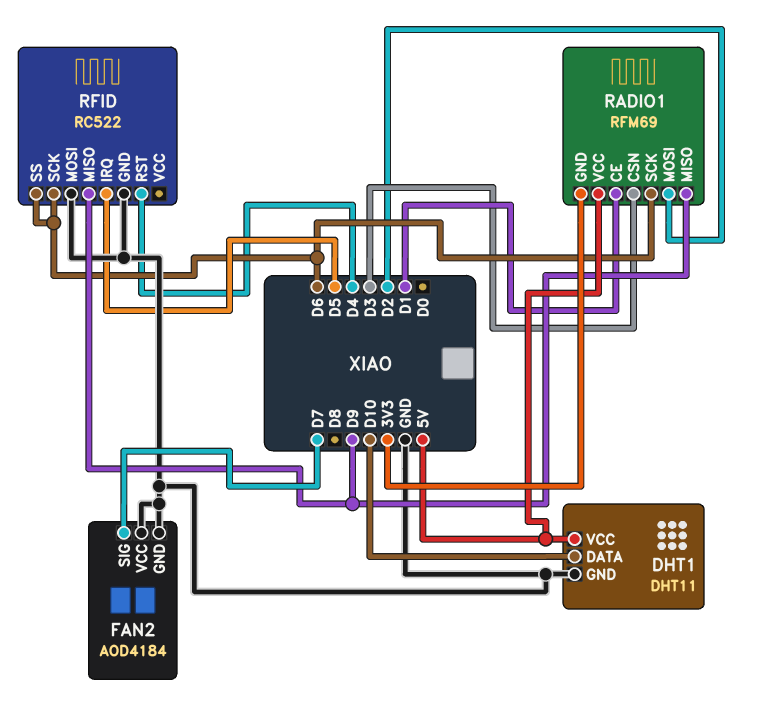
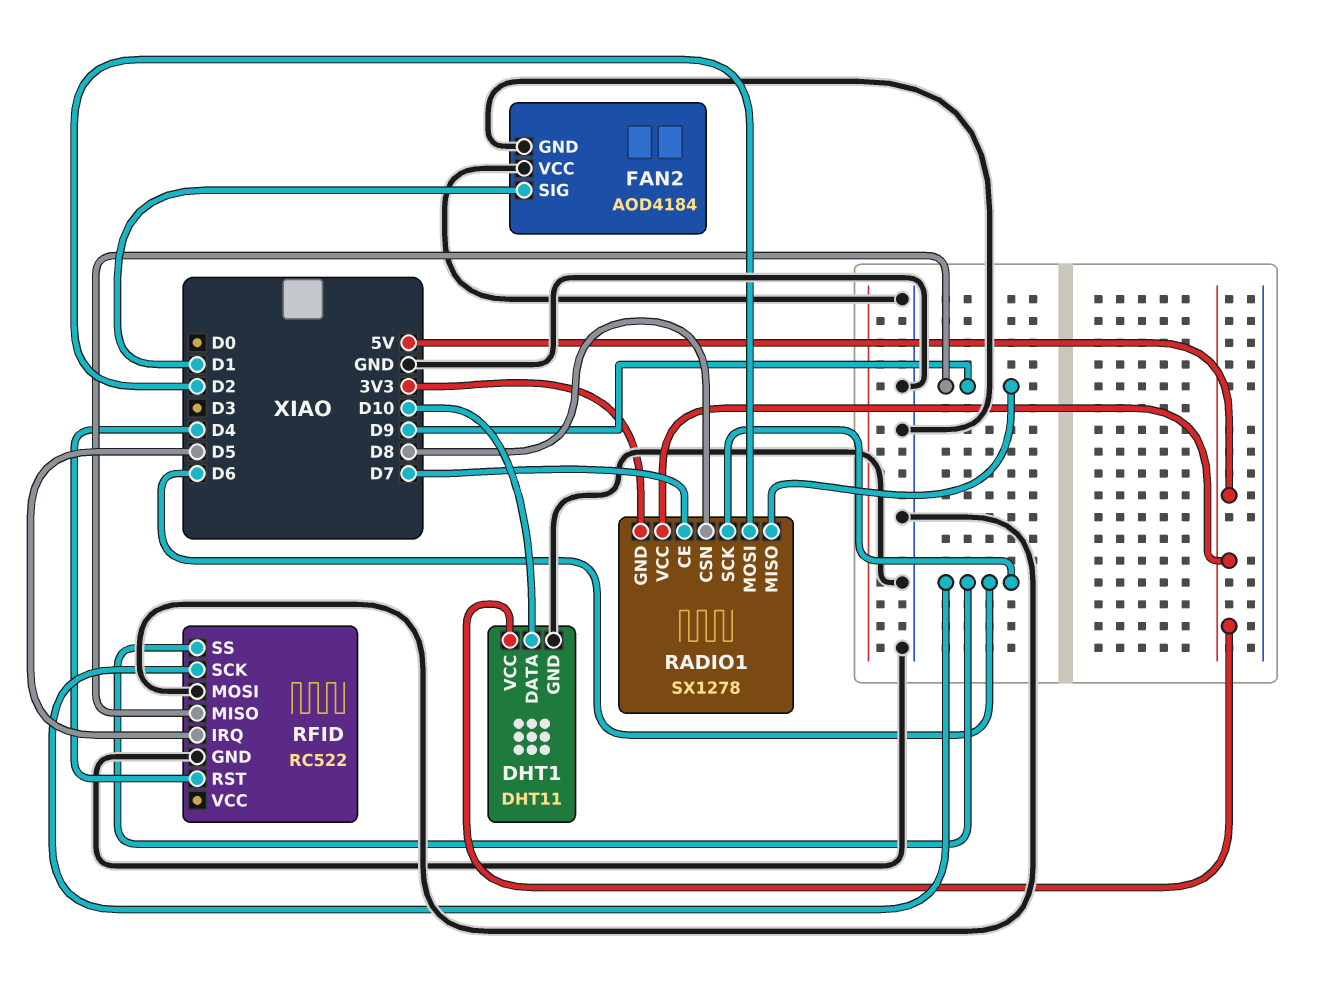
FAN2 pin SIG: D7 -> D1
RADIO1: RFM69 -> SX1278
RADIO1 pin CE: D1 -> D7
RADIO1 pin CSN: D3 -> D8

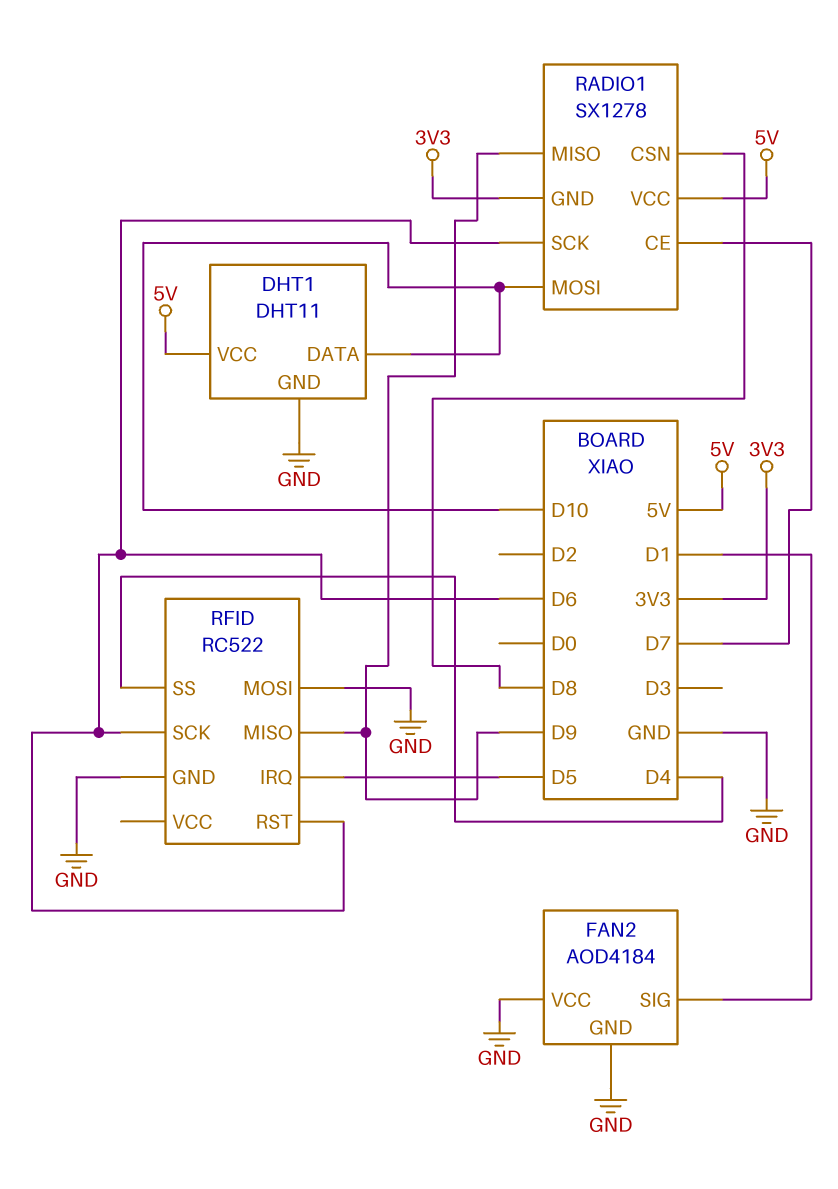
RADIO1 pin MOSI: D2 -> D10
RFID pin RST: D4 -> D6
RFID pin SS: D6 -> D4

